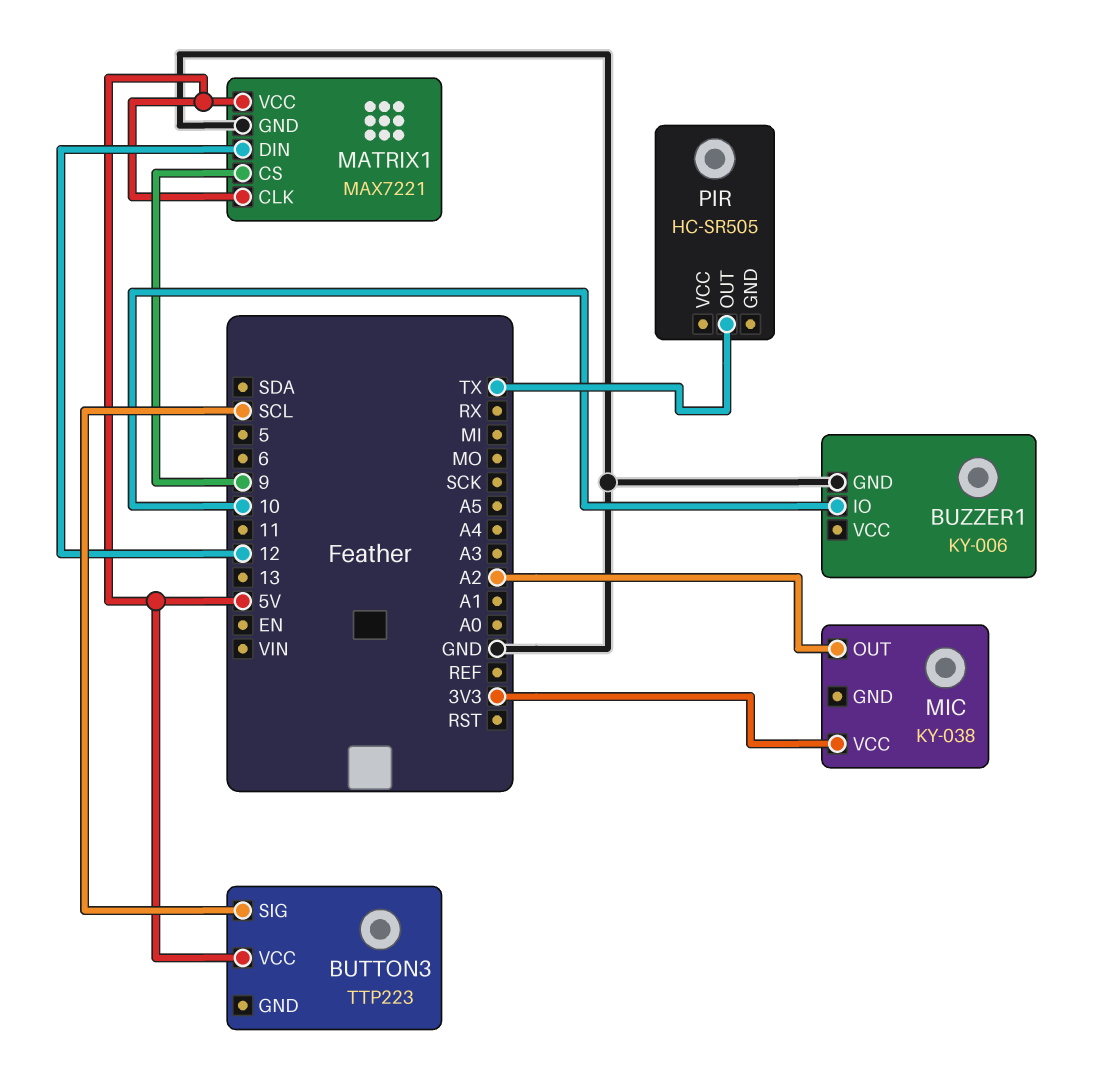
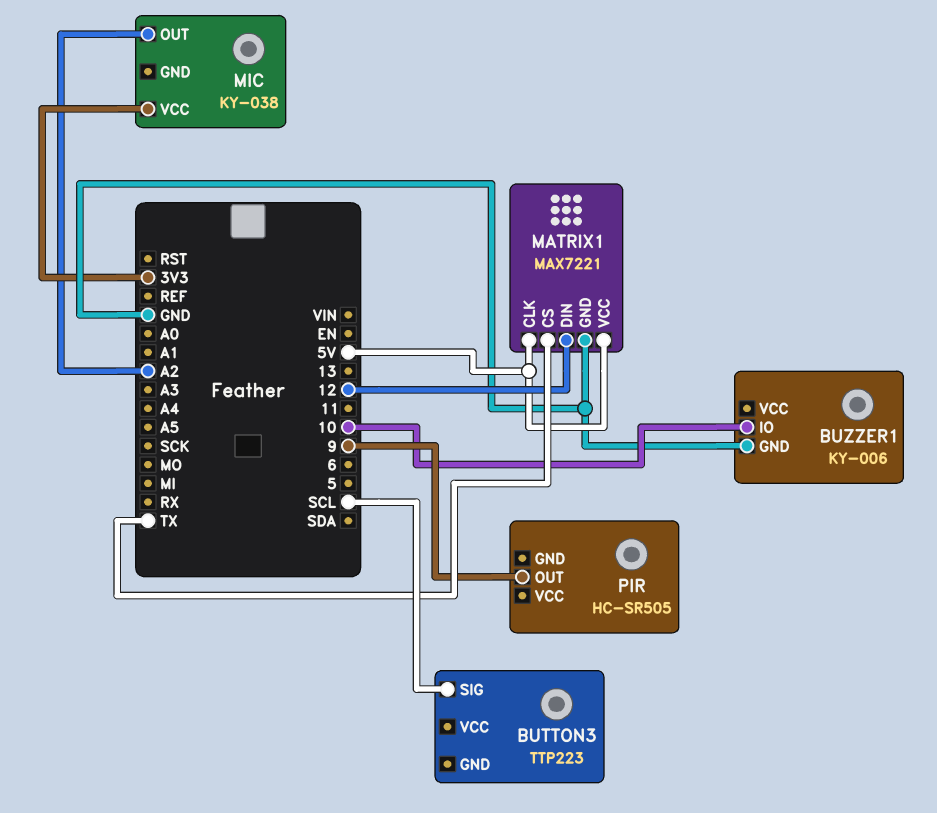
BUTTON3 pin VCC: 5V -> none
MATRIX1 pin CS: 9 -> TX
PIR pin OUT: TX -> 9

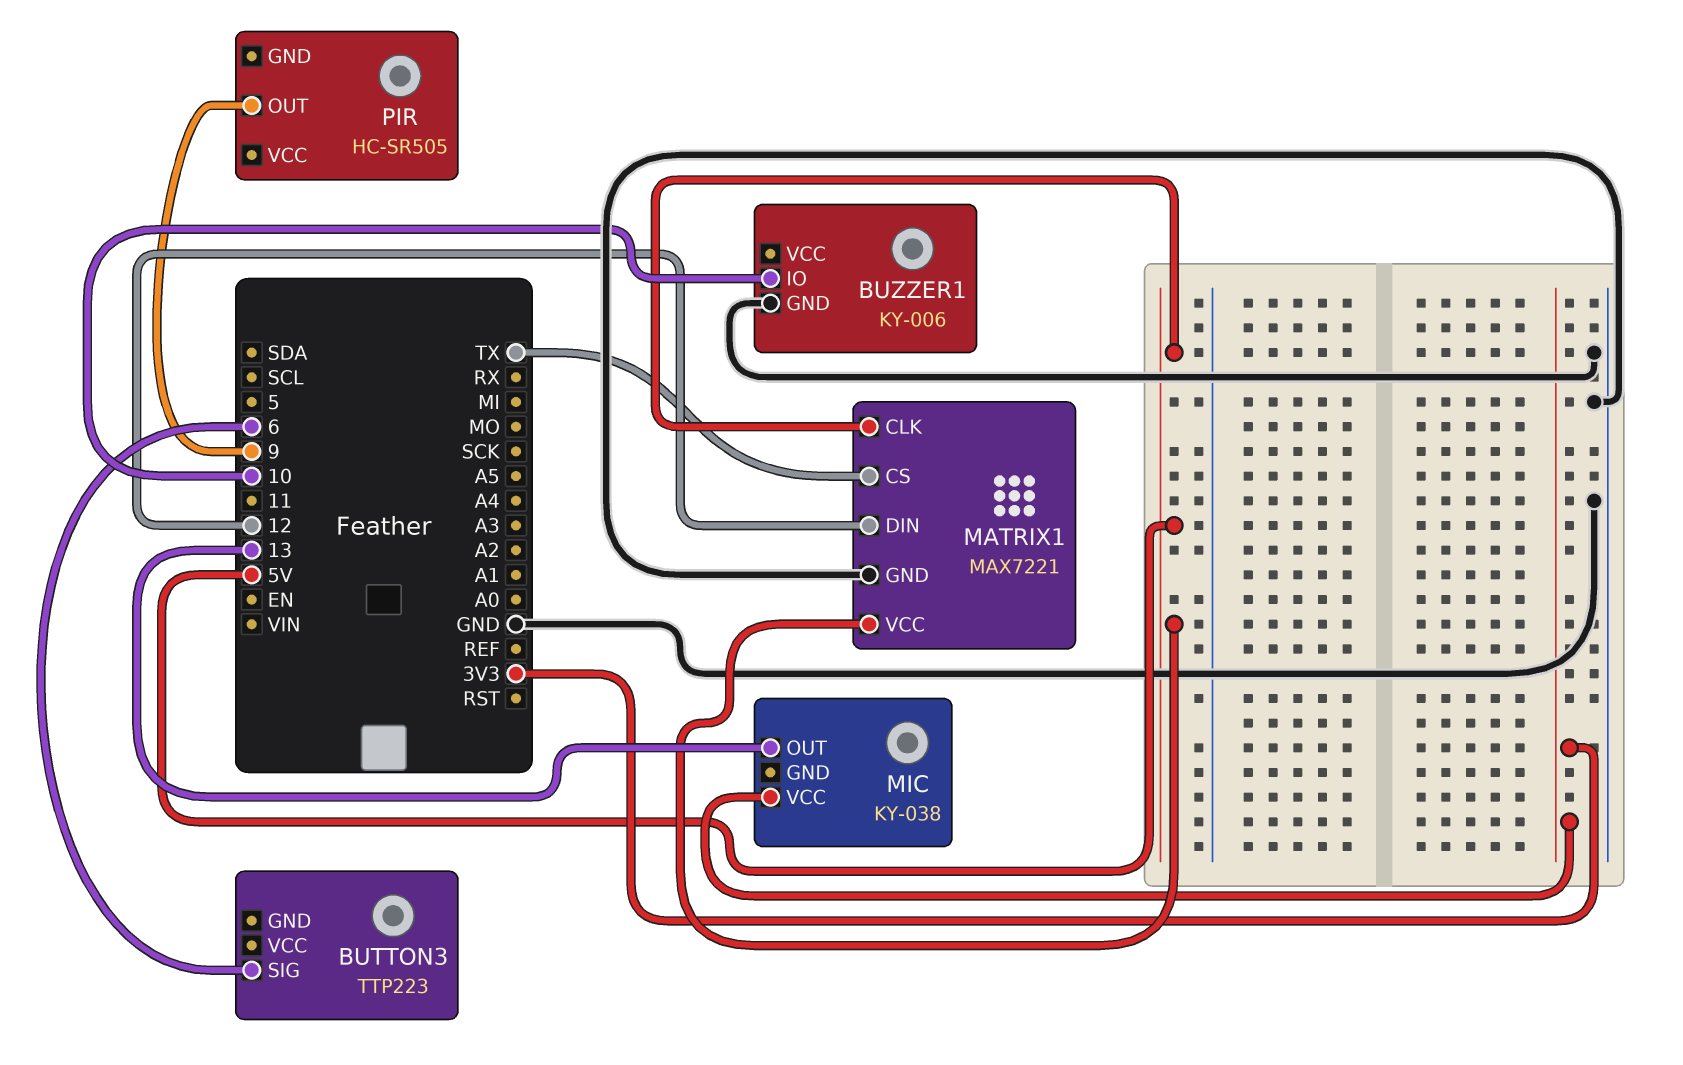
BUTTON3 pin SIG: SCL -> 6
MIC pin OUT: A2 -> 13

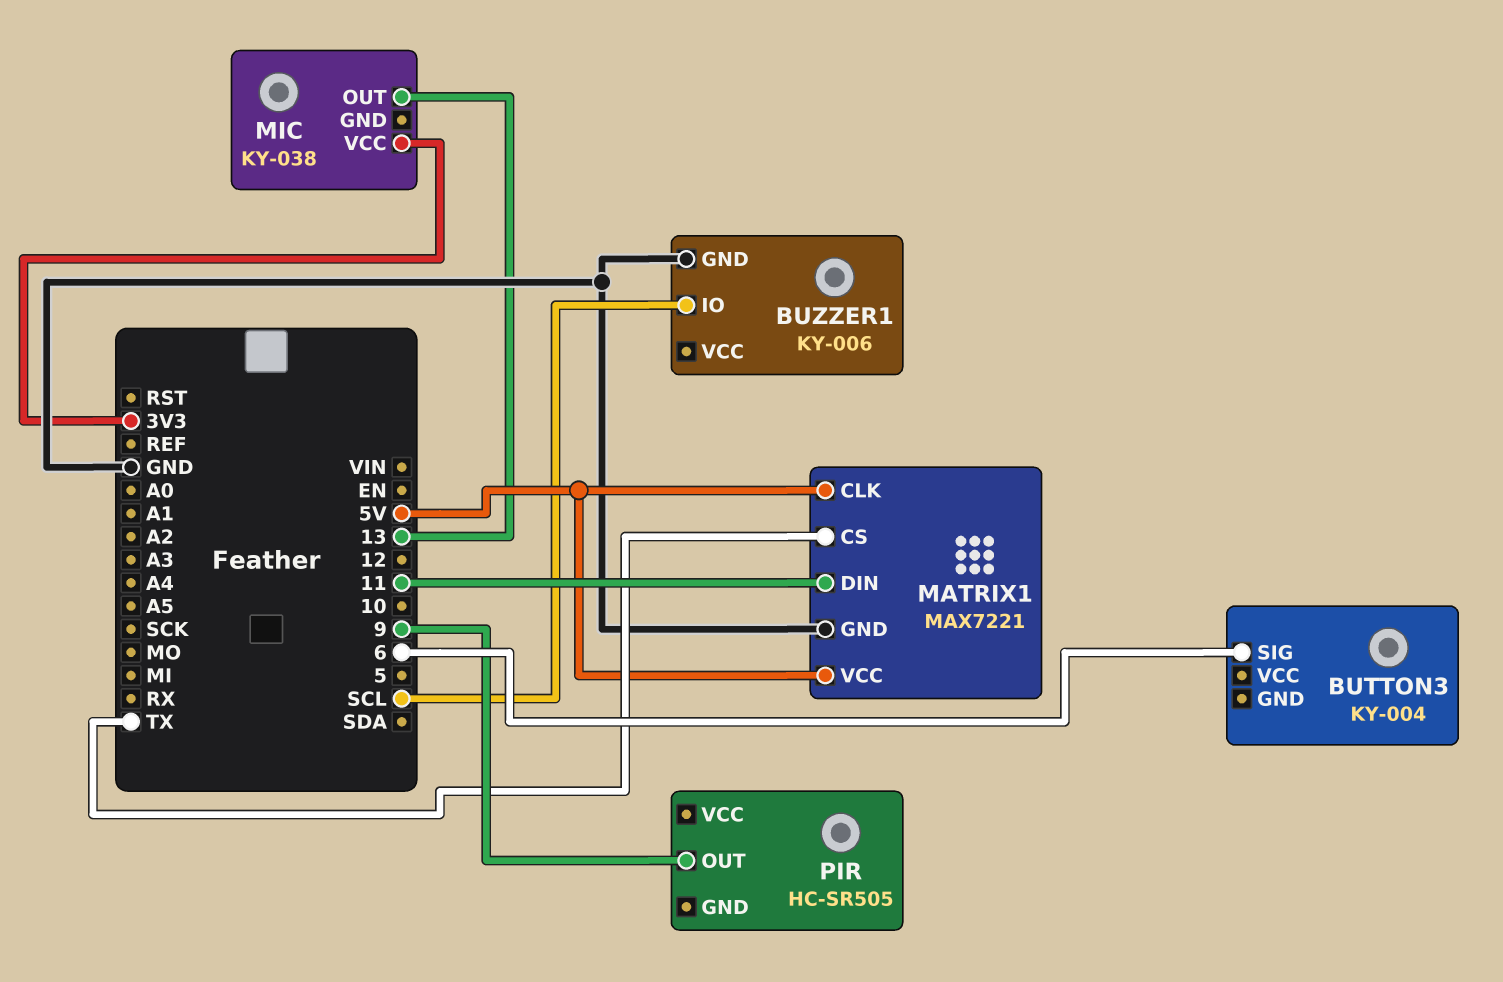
BUTTON3: TTP223 -> KY-004
BUZZER1 pin IO: 10 -> SCL
MATRIX1 pin DIN: 12 -> 11

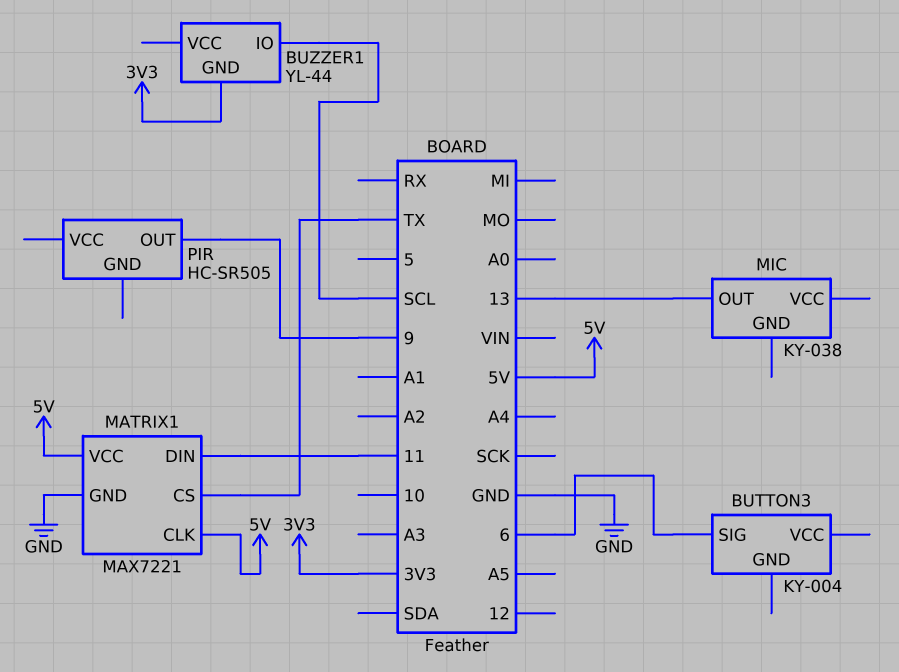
BUZZER1: KY-006 -> YL-44
BUZZER1 pin GND: GND -> 3V3
MIC pin VCC: 3V3 -> none

